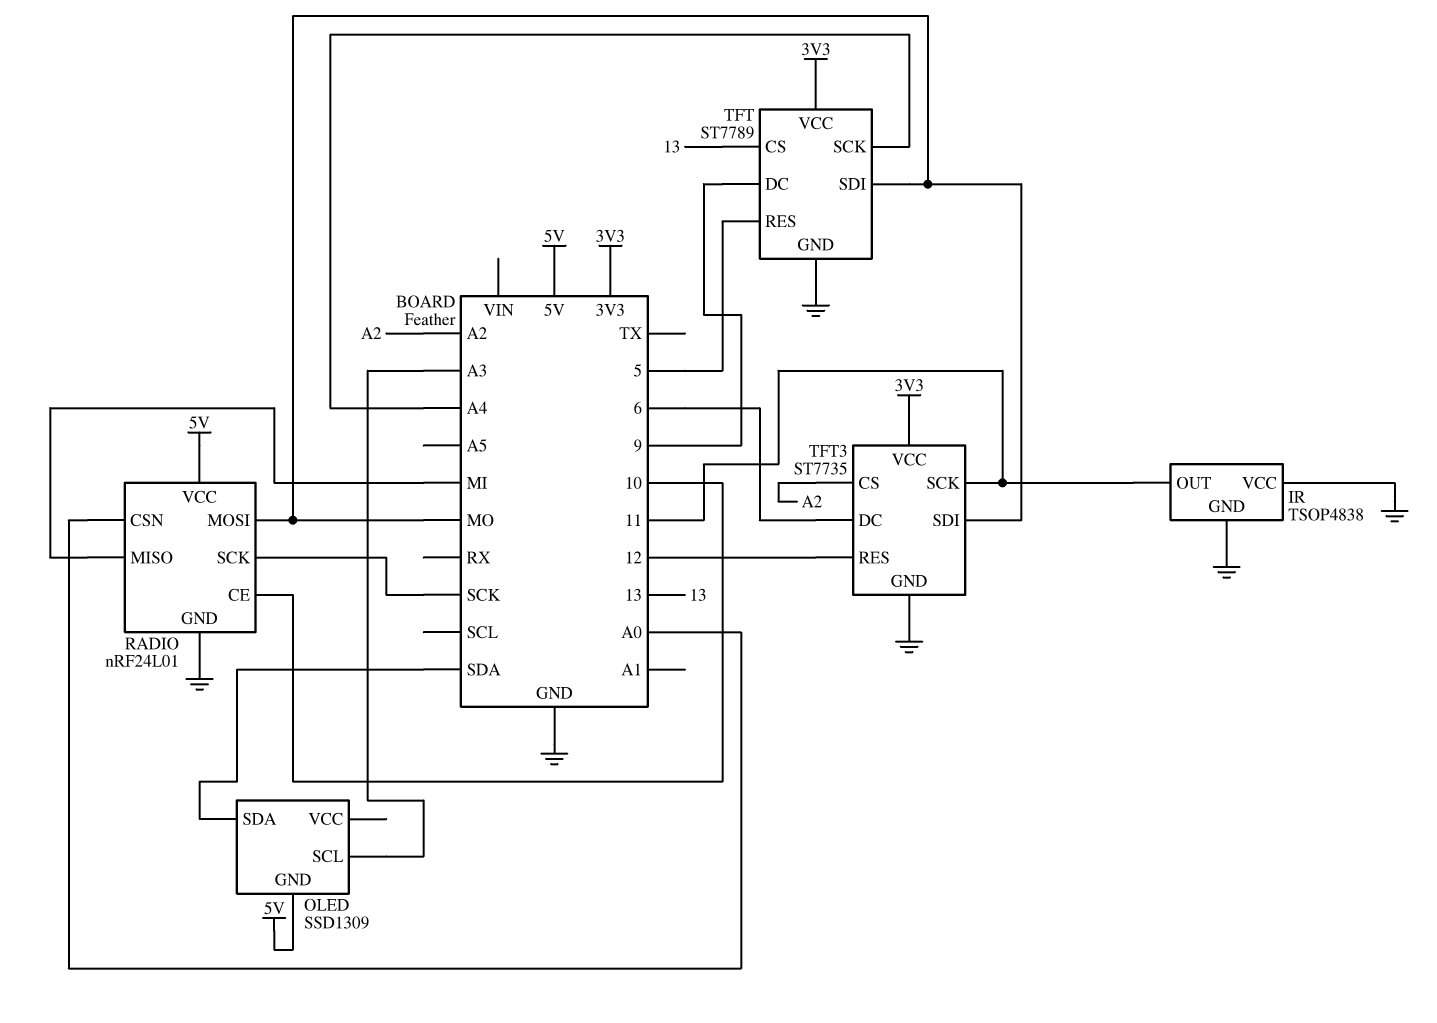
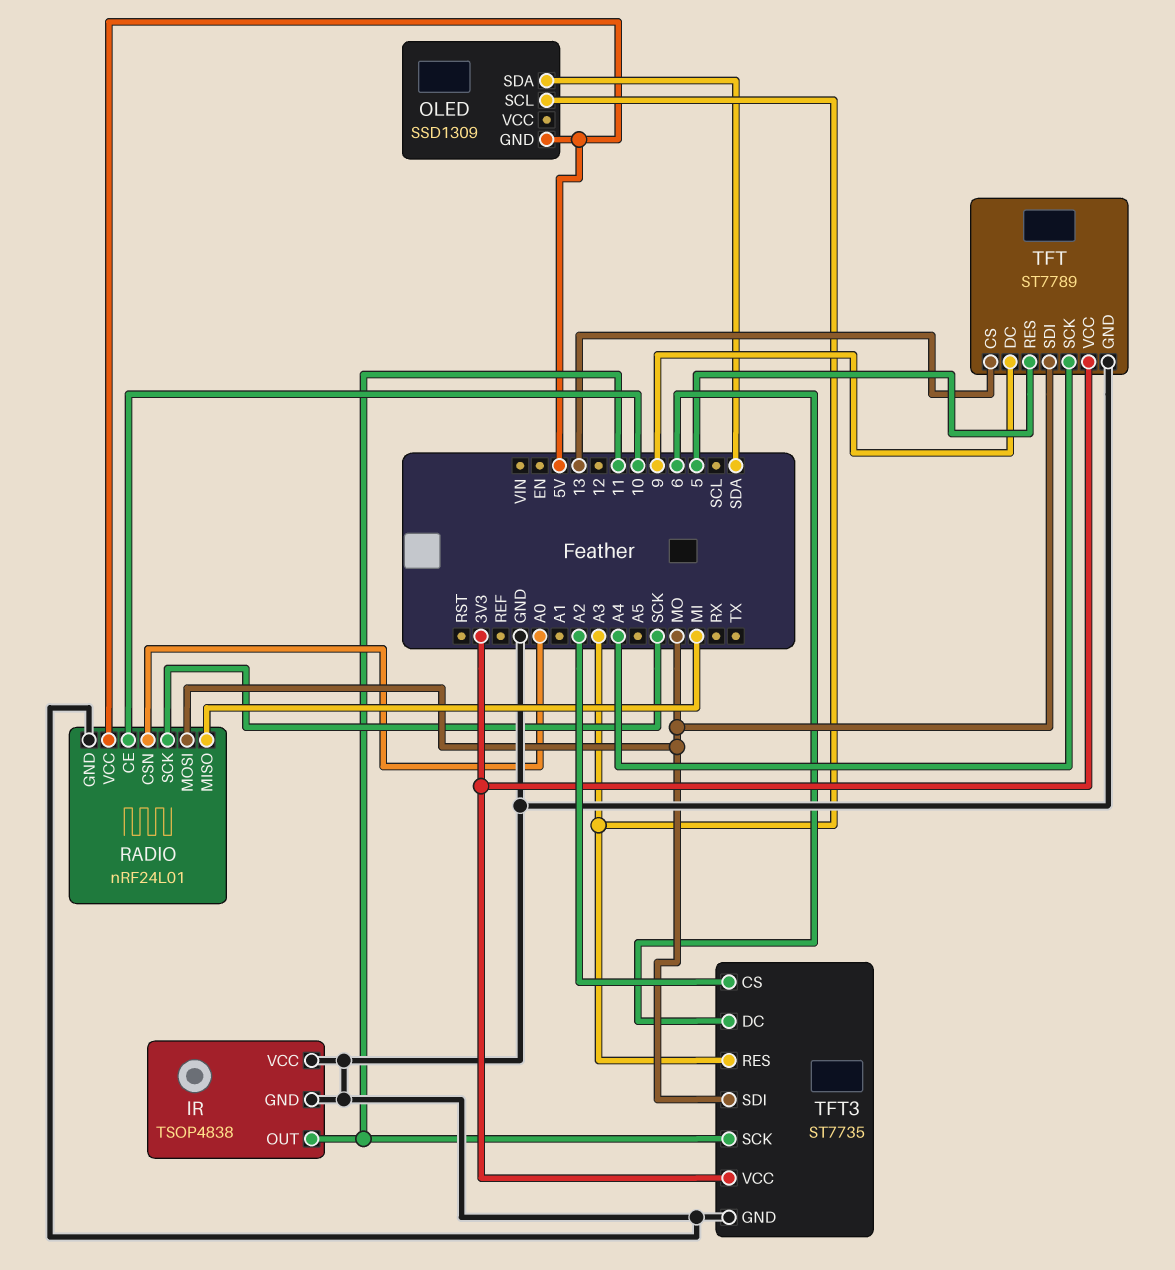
TFT3 pin RES: 12 -> A3

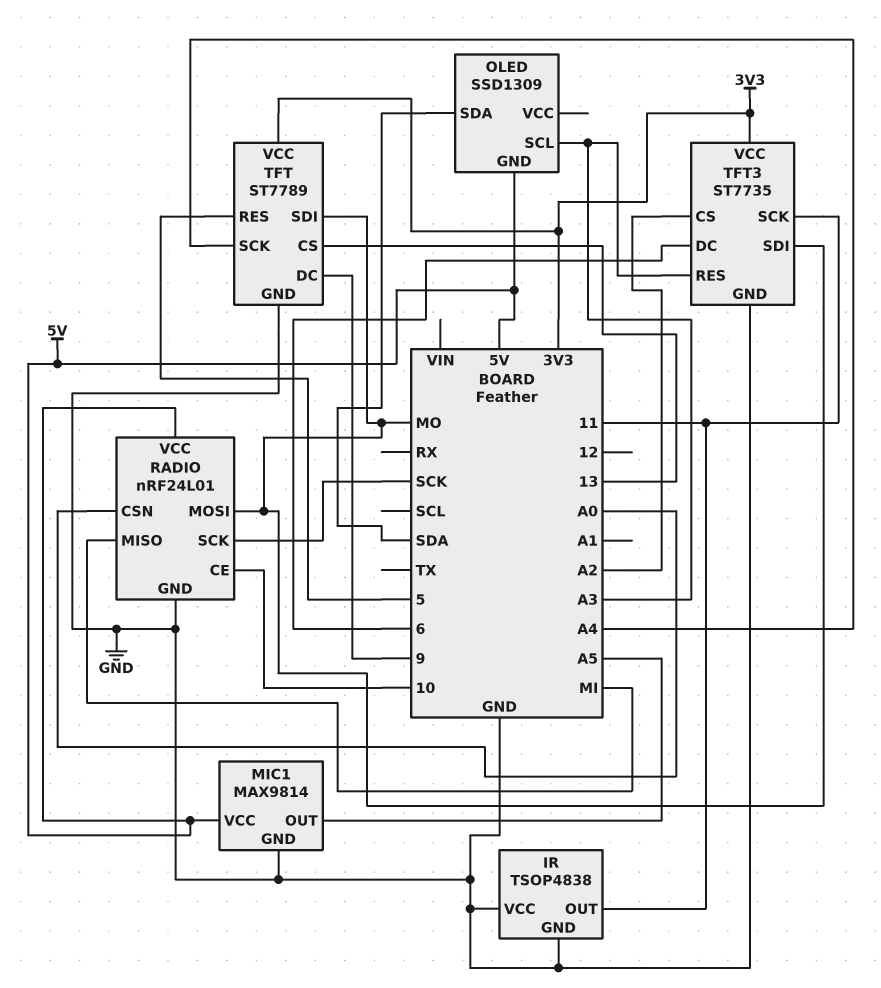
MIC1: none -> MAX9814
MIC1 pin GND: none -> GND
MIC1 pin OUT: none -> A5
MIC1 pin VCC: none -> 5V

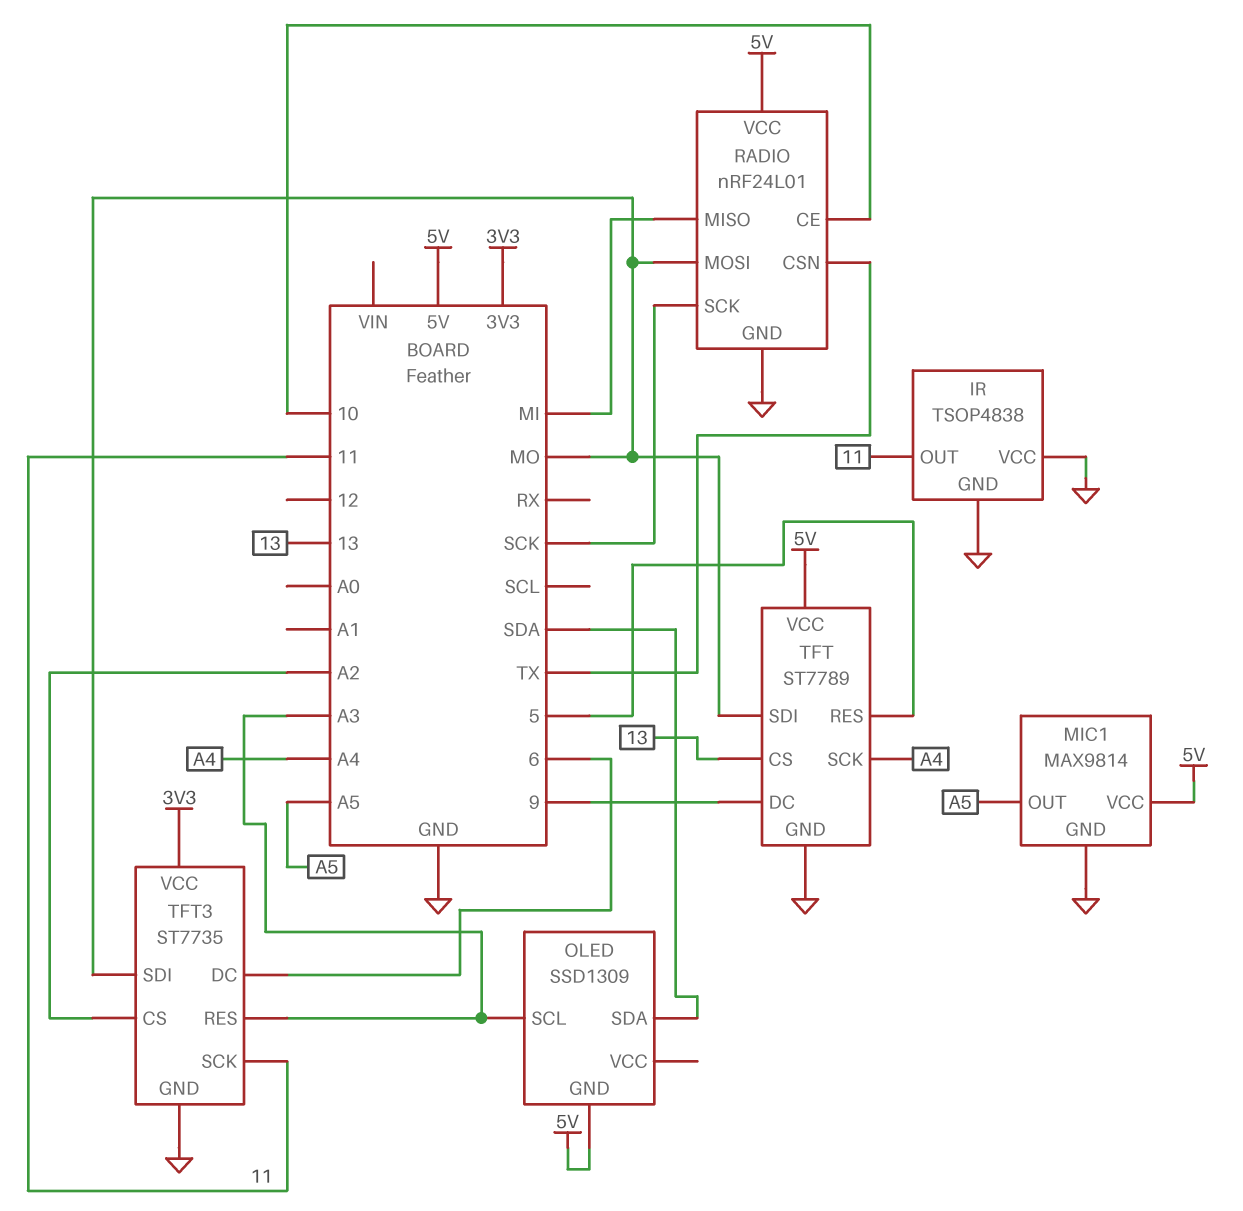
RADIO pin CSN: A0 -> TX
TFT pin VCC: 3V3 -> 5V

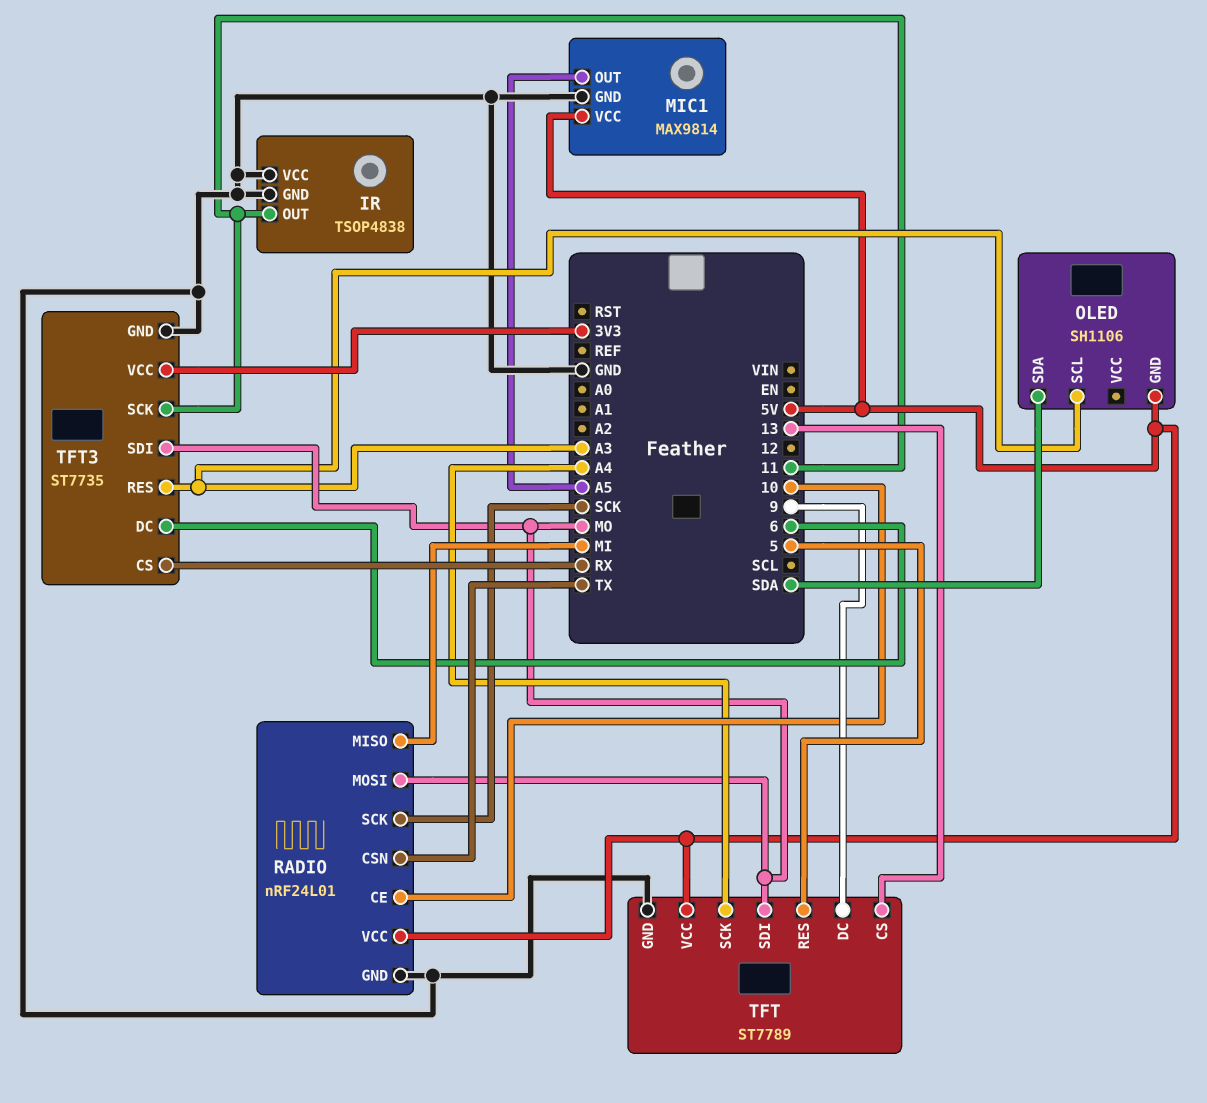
OLED: SSD1309 -> SH1106
TFT3 pin CS: A2 -> RX

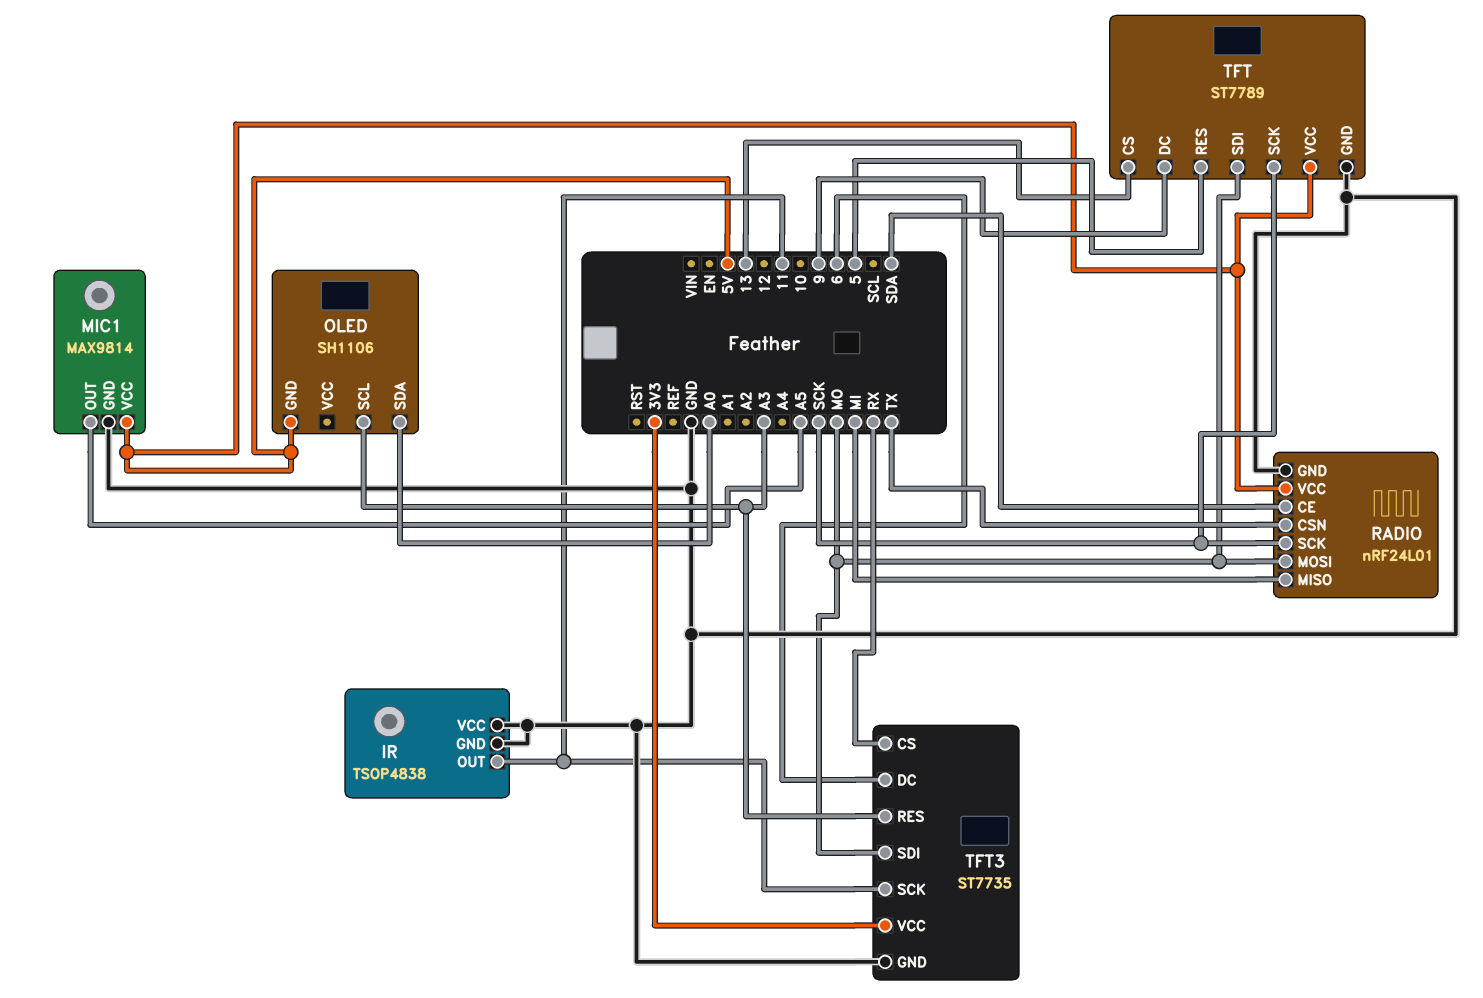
OLED pin SDA: SDA -> A0
RADIO pin CE: 10 -> SDA
TFT pin SCK: A4 -> SCK

